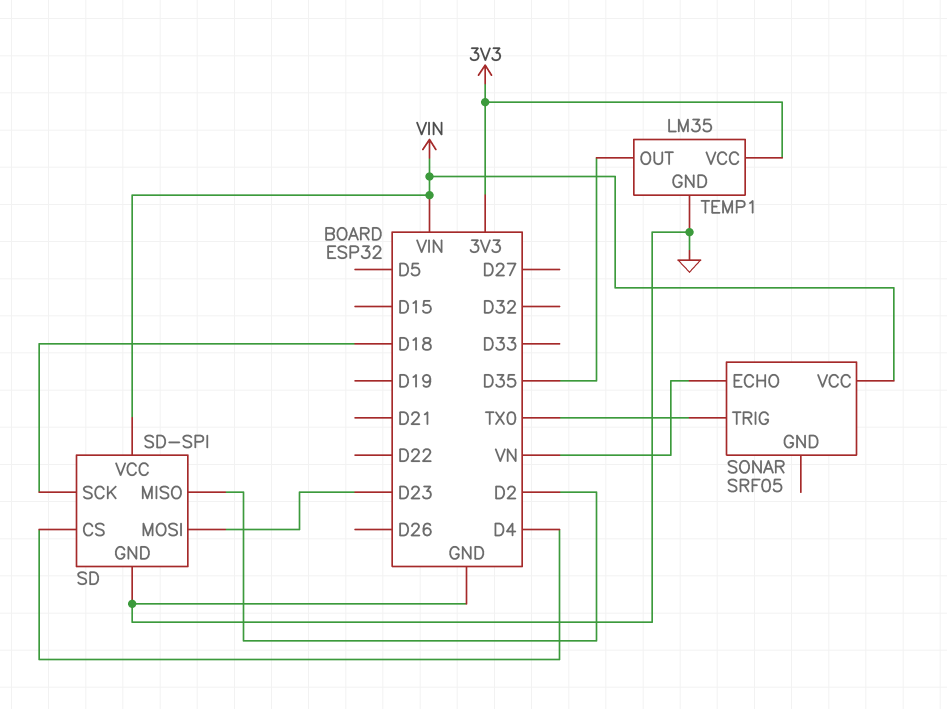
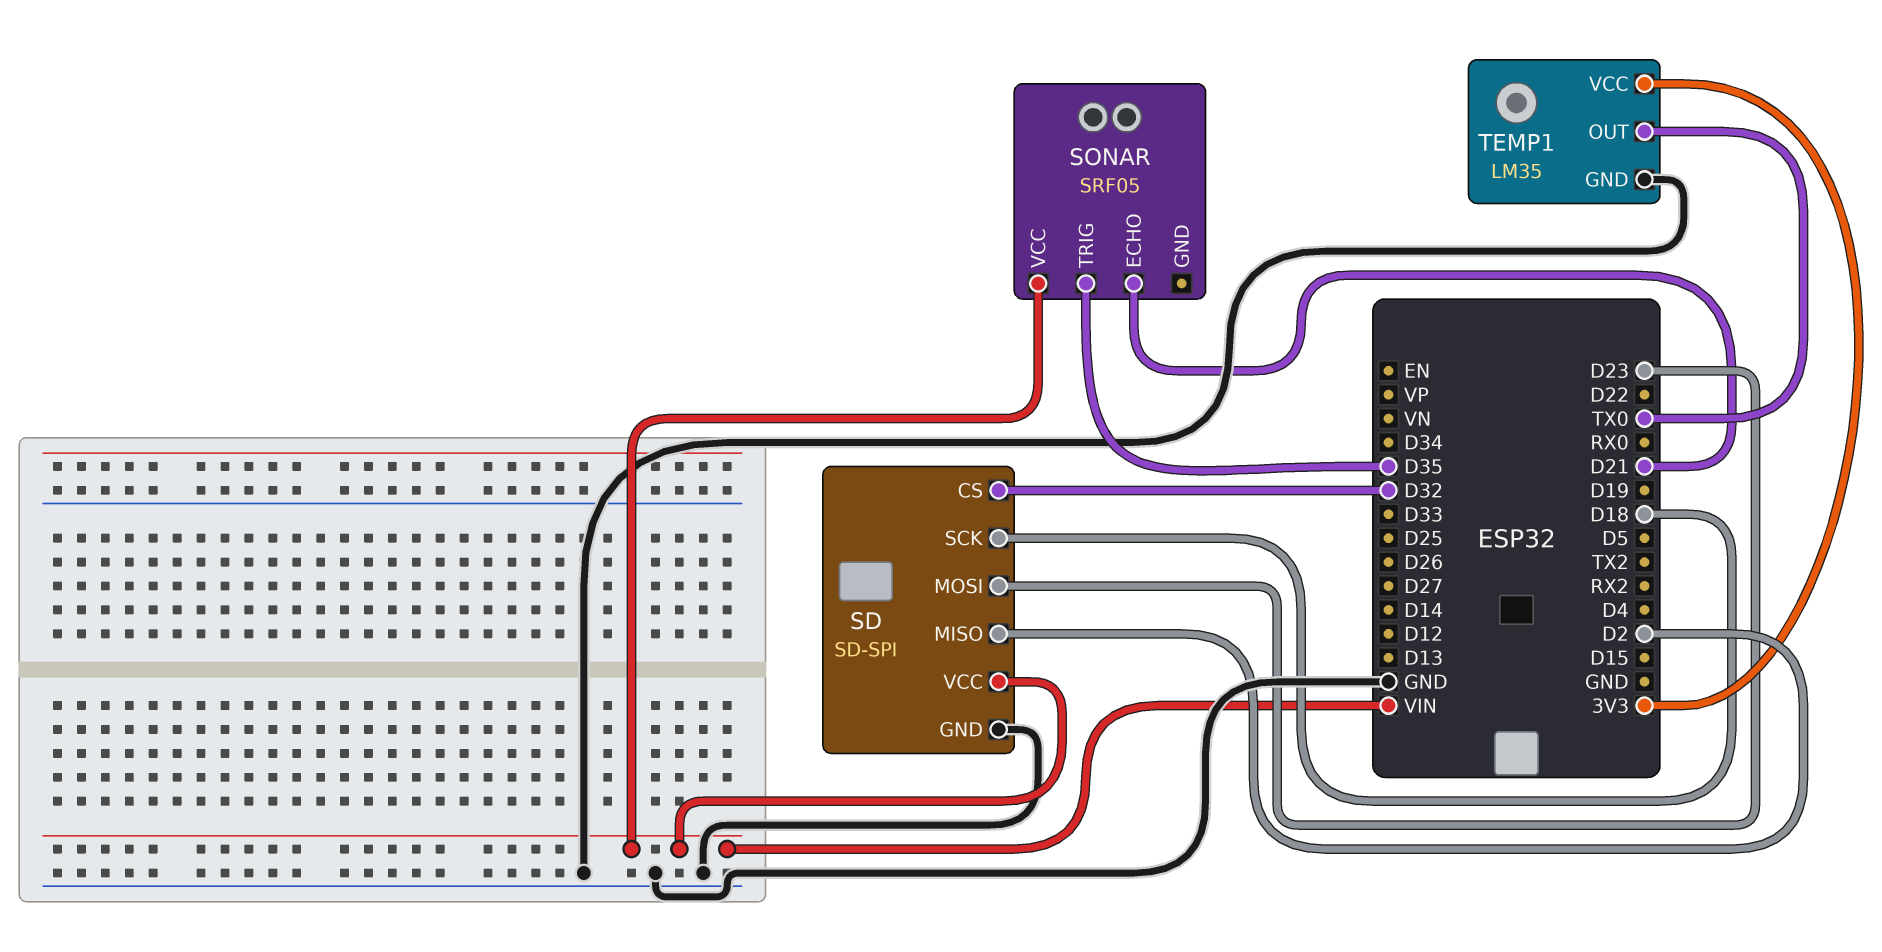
SD pin CS: D4 -> D32
SONAR pin ECHO: VN -> D21
SONAR pin TRIG: TX0 -> D35
TEMP1 pin OUT: D35 -> TX0

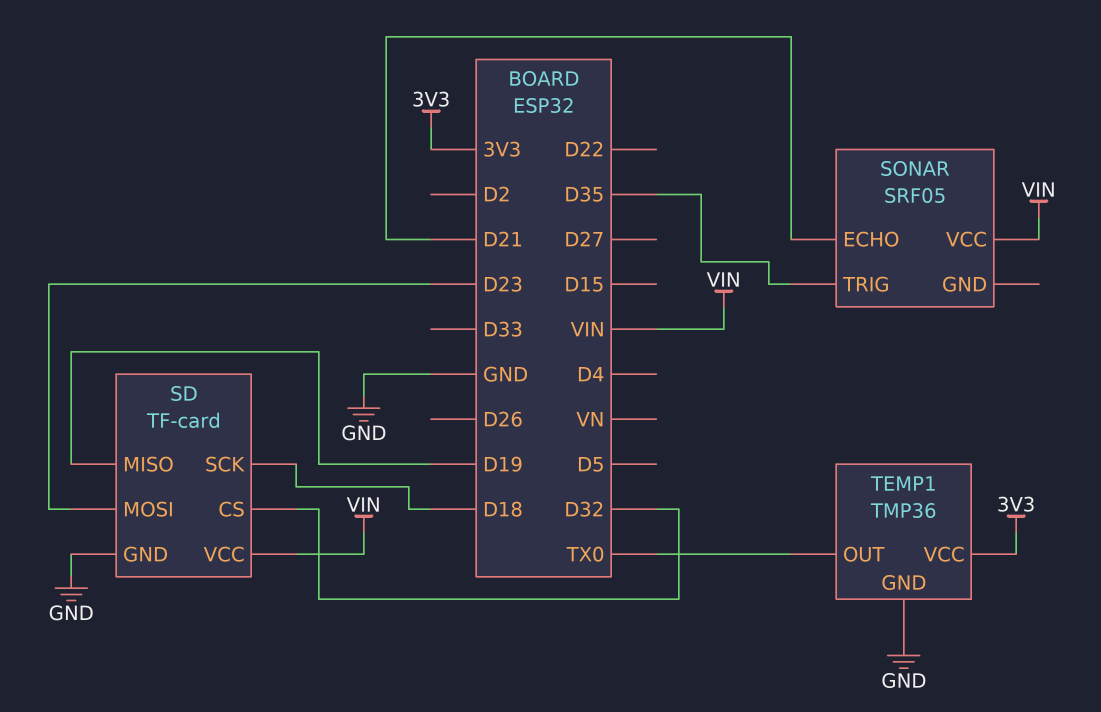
SD: SD-SPI -> TF-card
SD pin MISO: D2 -> D19
TEMP1: LM35 -> TMP36

